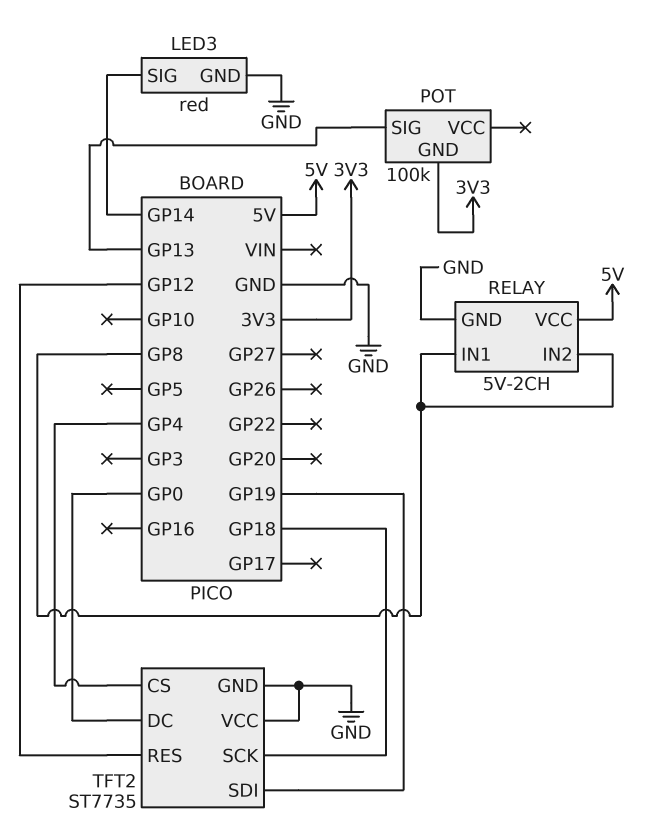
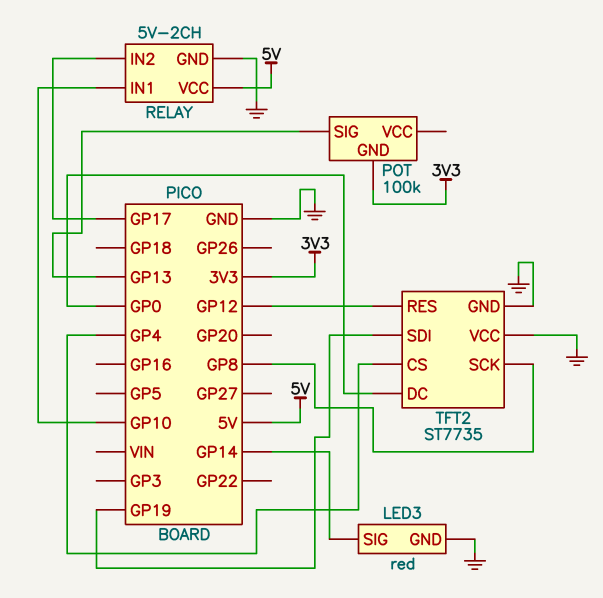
RELAY pin IN1: GP8 -> GP10
RELAY pin IN2: GP8 -> GP17
TFT2 pin SCK: GP18 -> GP8

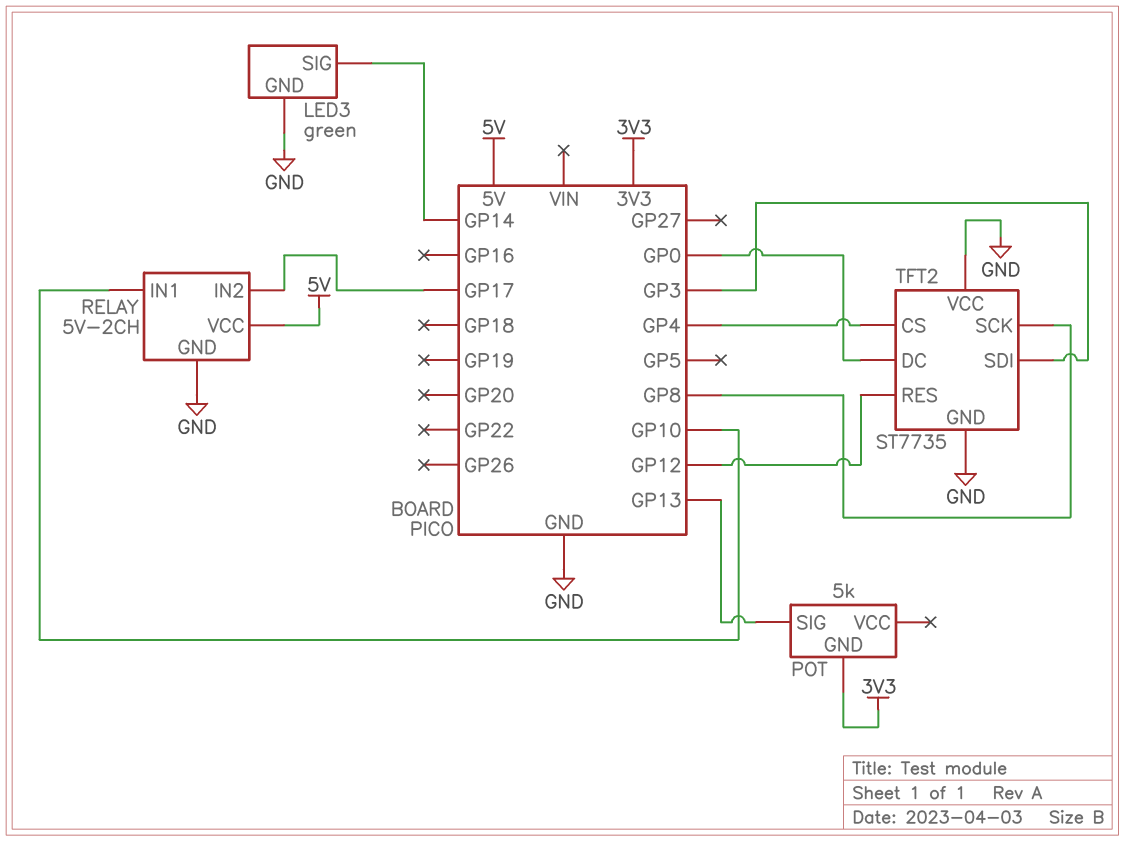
LED3: red -> green
POT: 100k -> 5k
TFT2 pin SDI: GP19 -> GP3

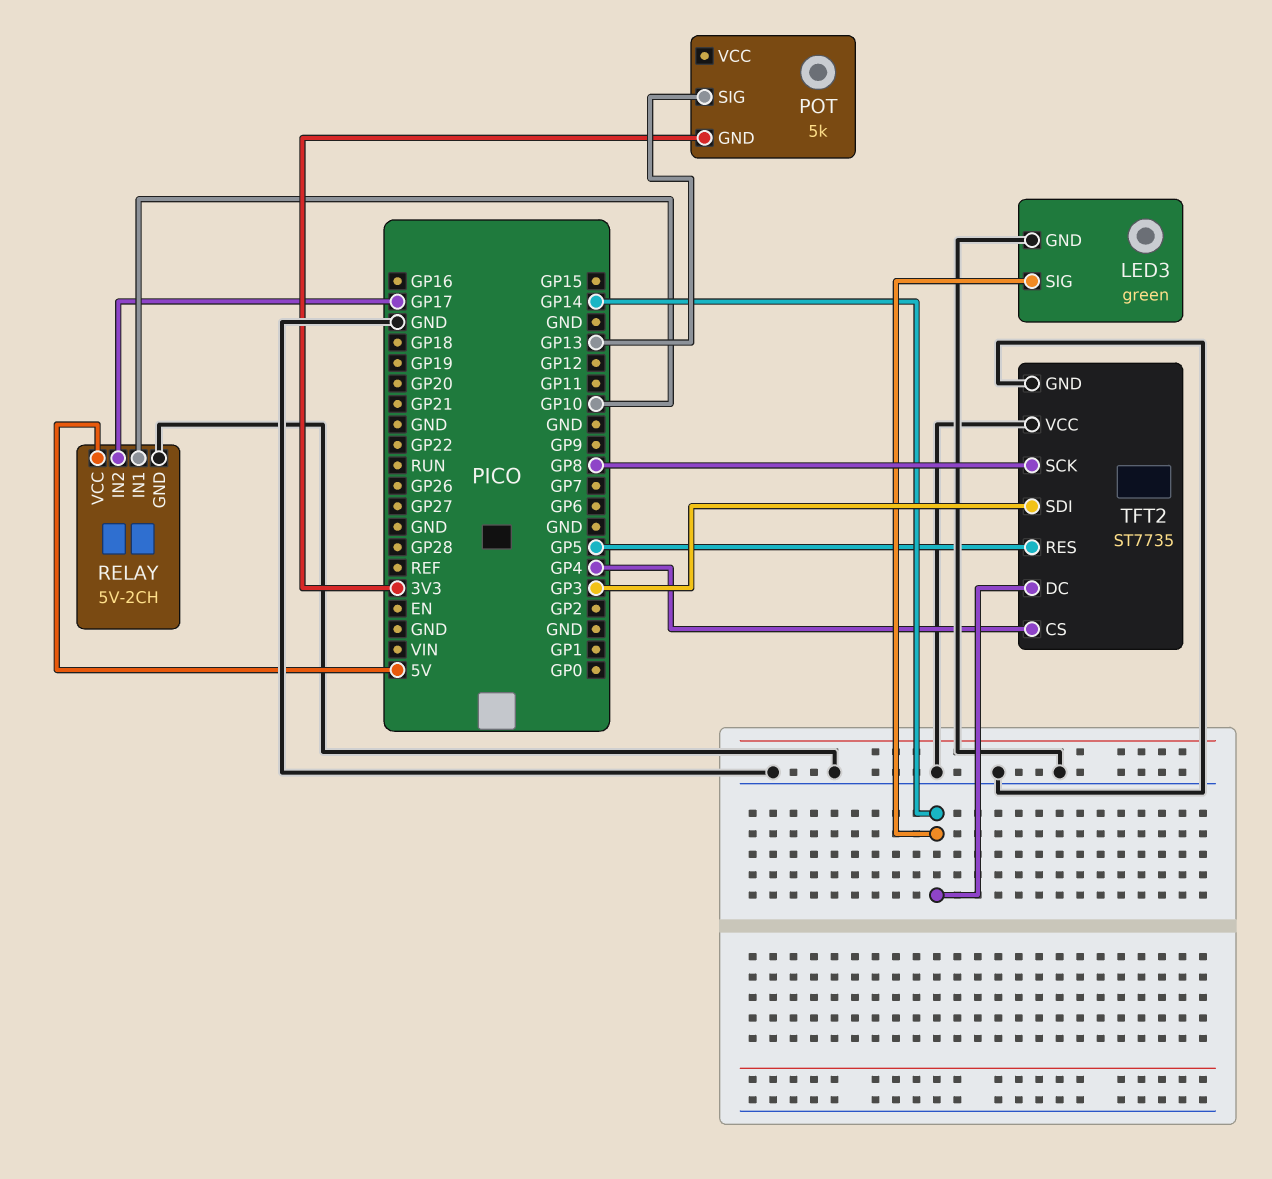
TFT2 pin DC: GP0 -> GP14
TFT2 pin RES: GP12 -> GP5

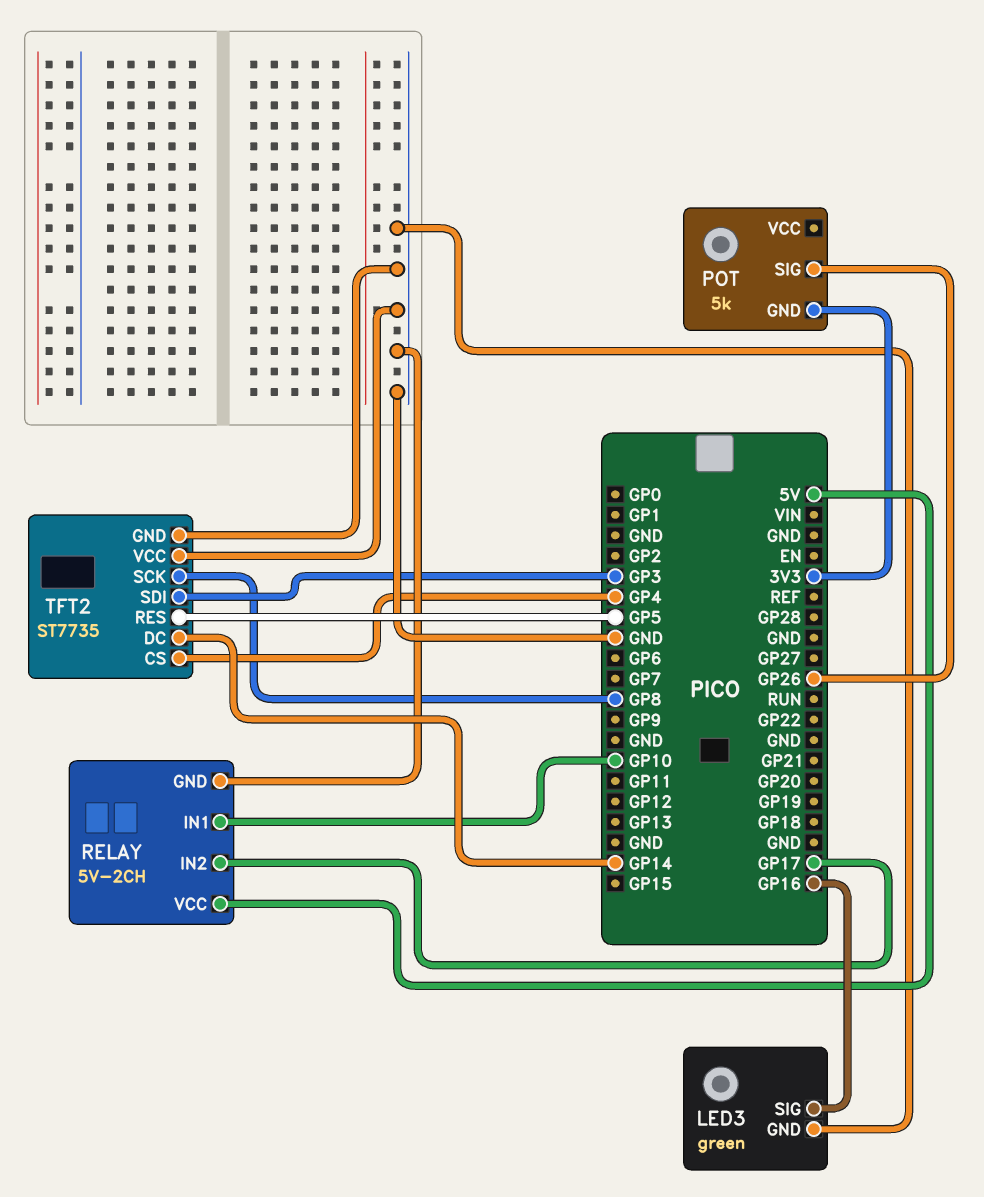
LED3 pin SIG: GP14 -> GP16
POT pin SIG: GP13 -> GP26

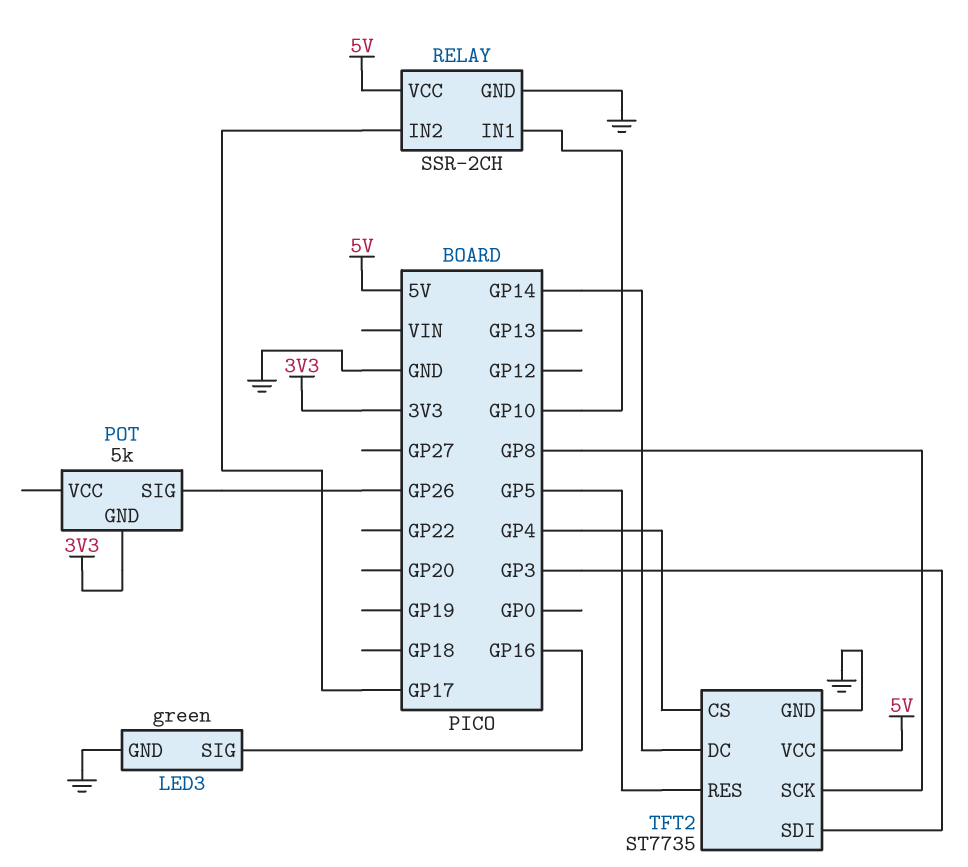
RELAY: 5V-2CH -> SSR-2CH
TFT2 pin VCC: GND -> 5V

